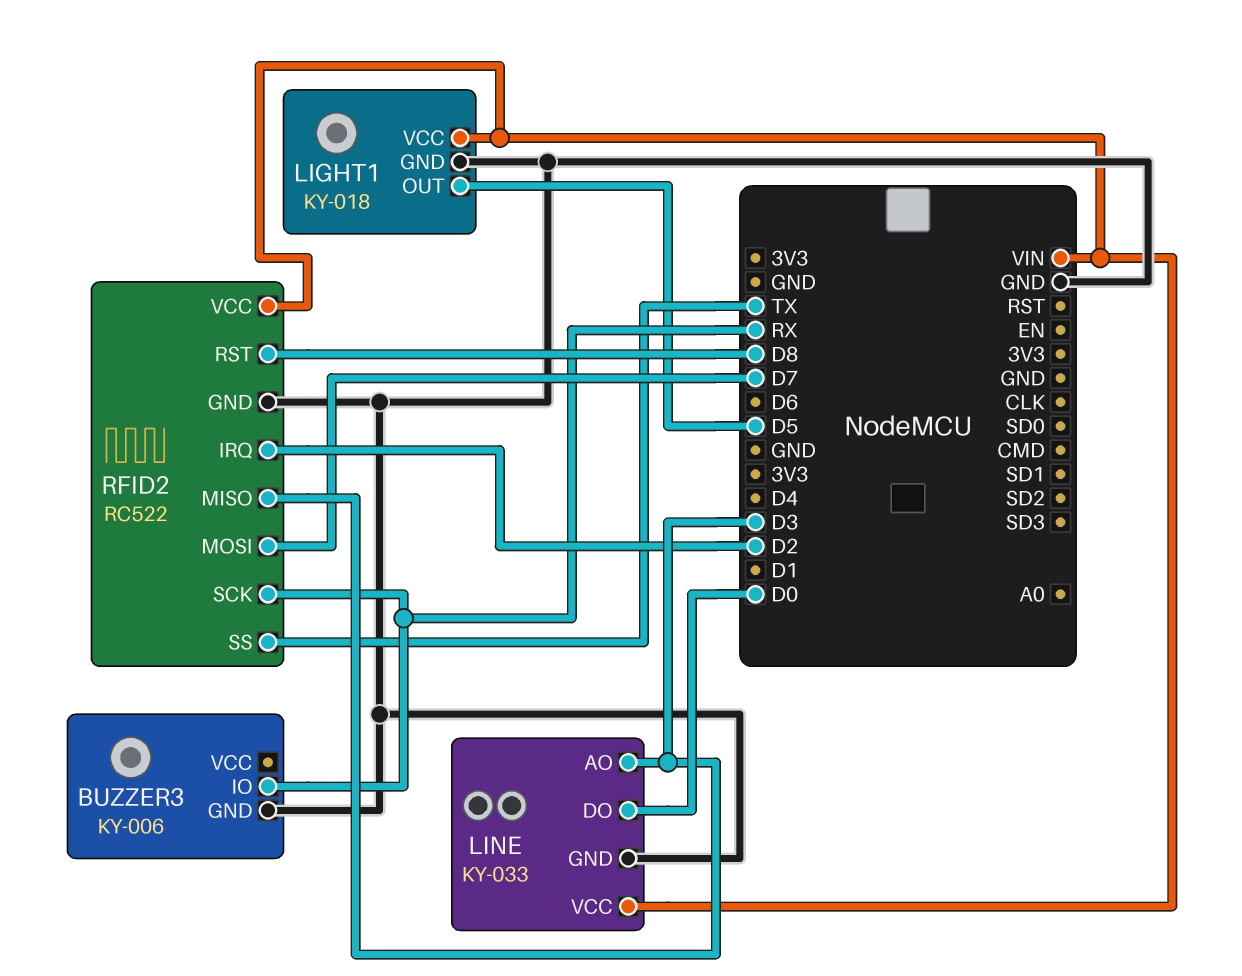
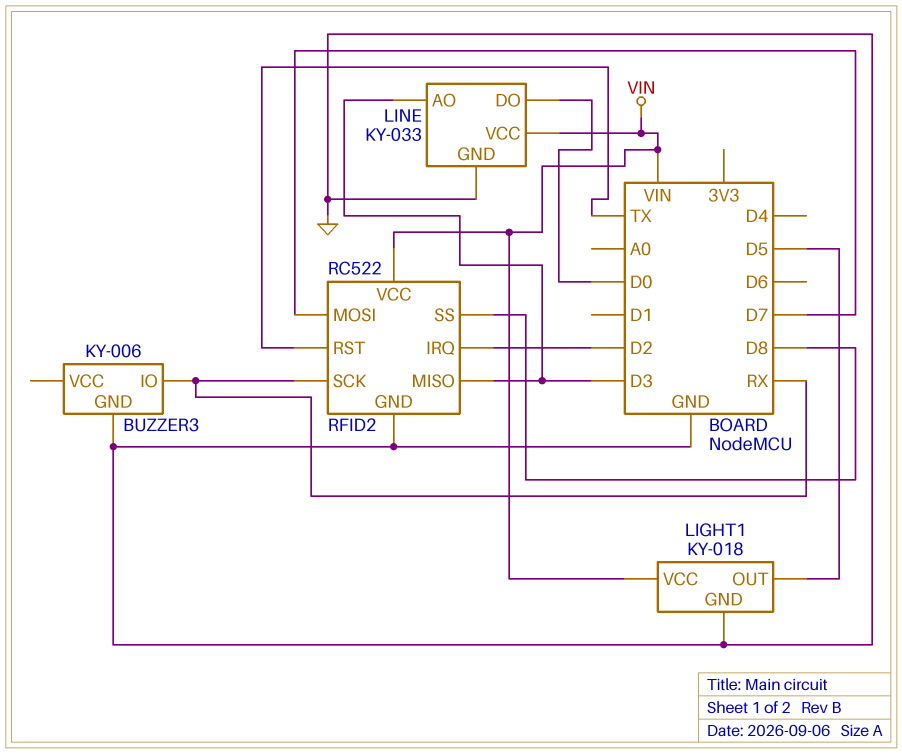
RFID2 pin RST: D8 -> TX
RFID2 pin SS: TX -> D8

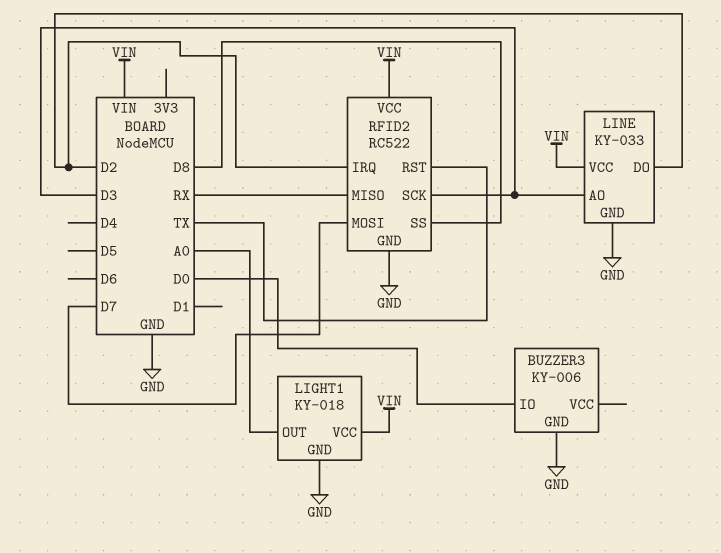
BUZZER3 pin IO: RX -> D0
LIGHT1 pin OUT: D5 -> A0
LINE pin DO: D0 -> D2
RFID2 pin MISO: D3 -> RX
RFID2 pin SCK: RX -> D3

